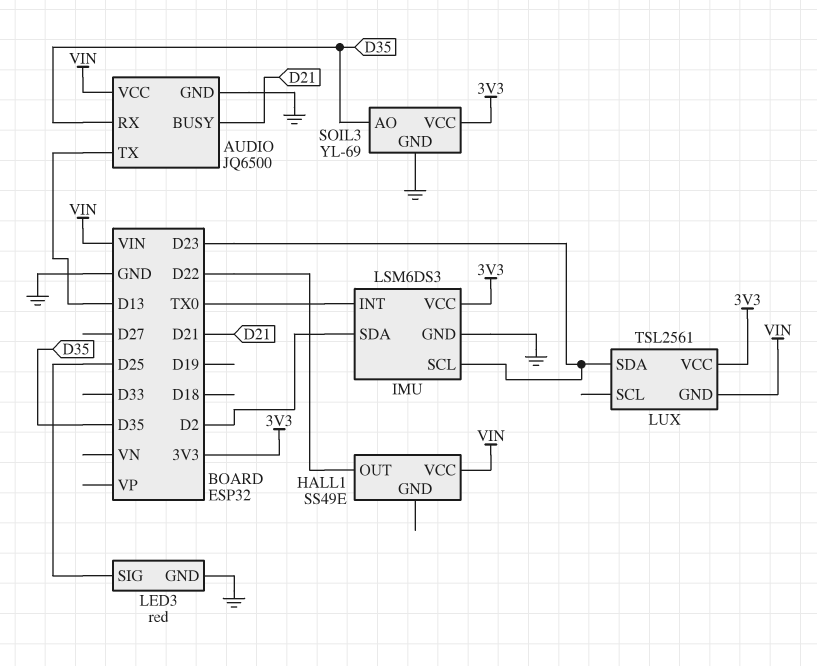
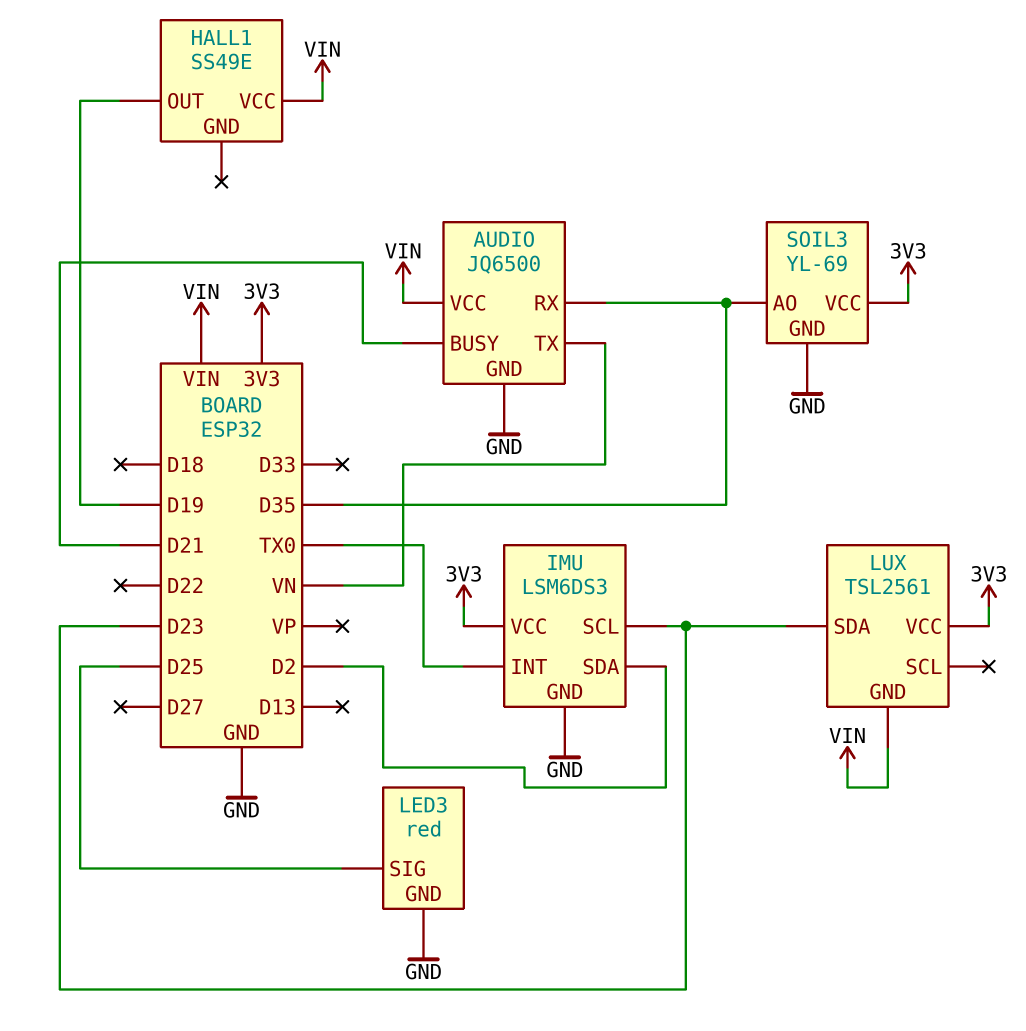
AUDIO pin TX: D13 -> VN
HALL1 pin OUT: D22 -> D19

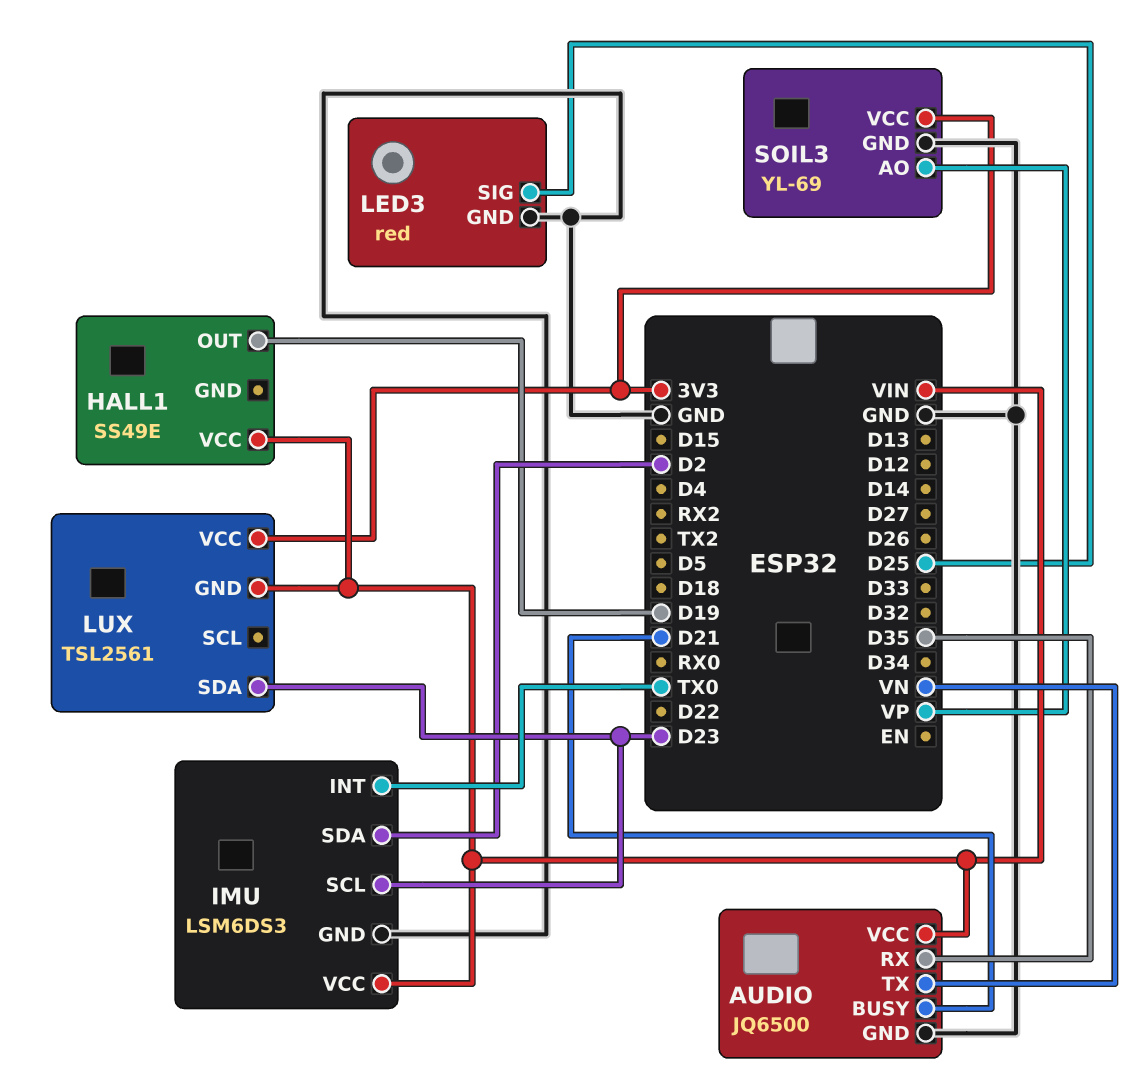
IMU pin VCC: 3V3 -> VIN
SOIL3 pin AO: D35 -> VP

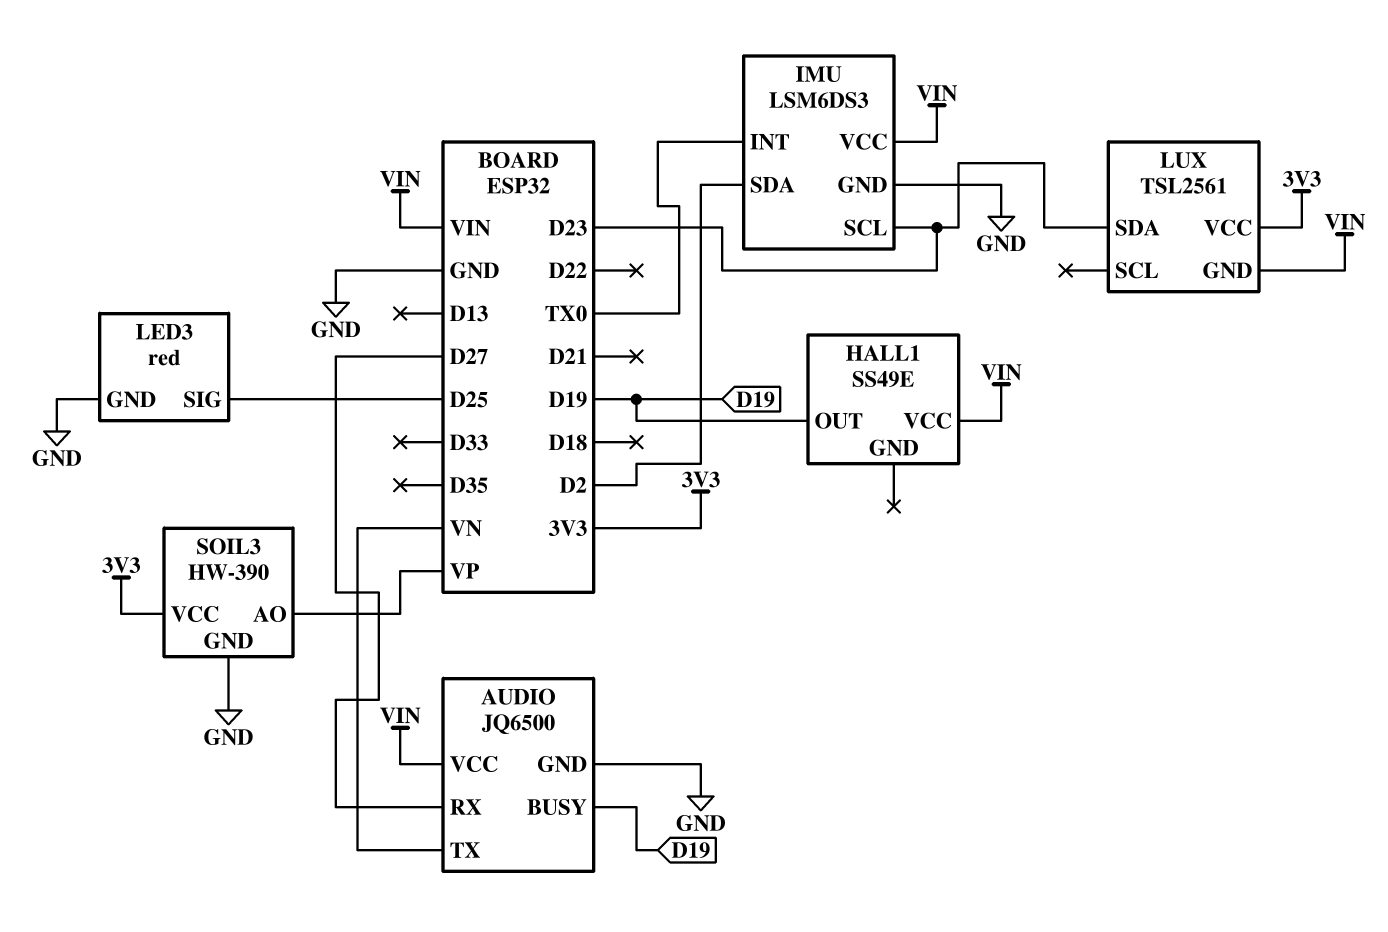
AUDIO pin BUSY: D21 -> D19
AUDIO pin RX: D35 -> D27
SOIL3: YL-69 -> HW-390

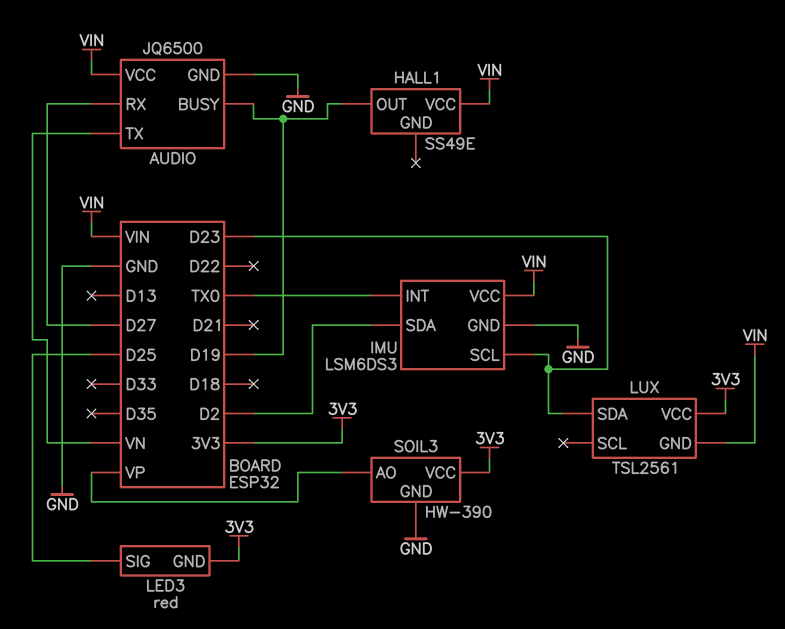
LED3 pin GND: GND -> 3V3

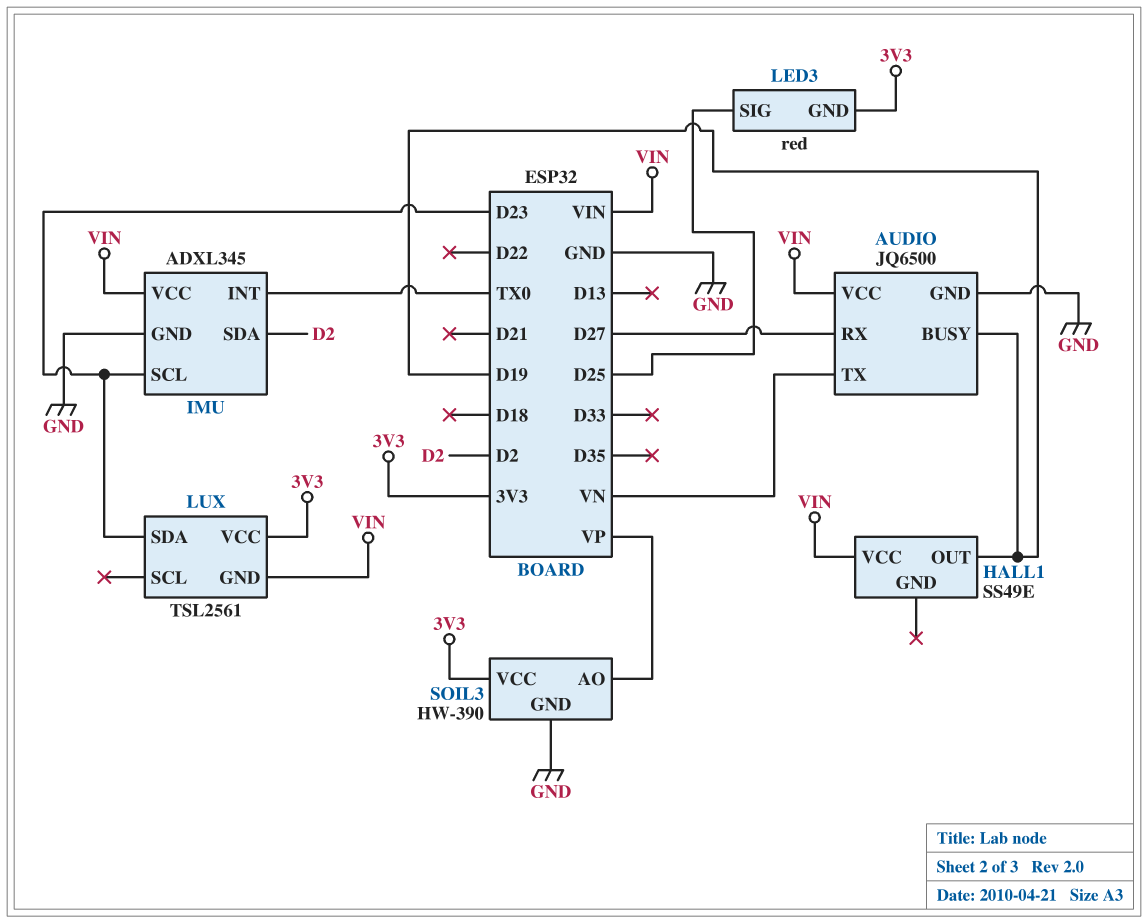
IMU: LSM6DS3 -> ADXL345

